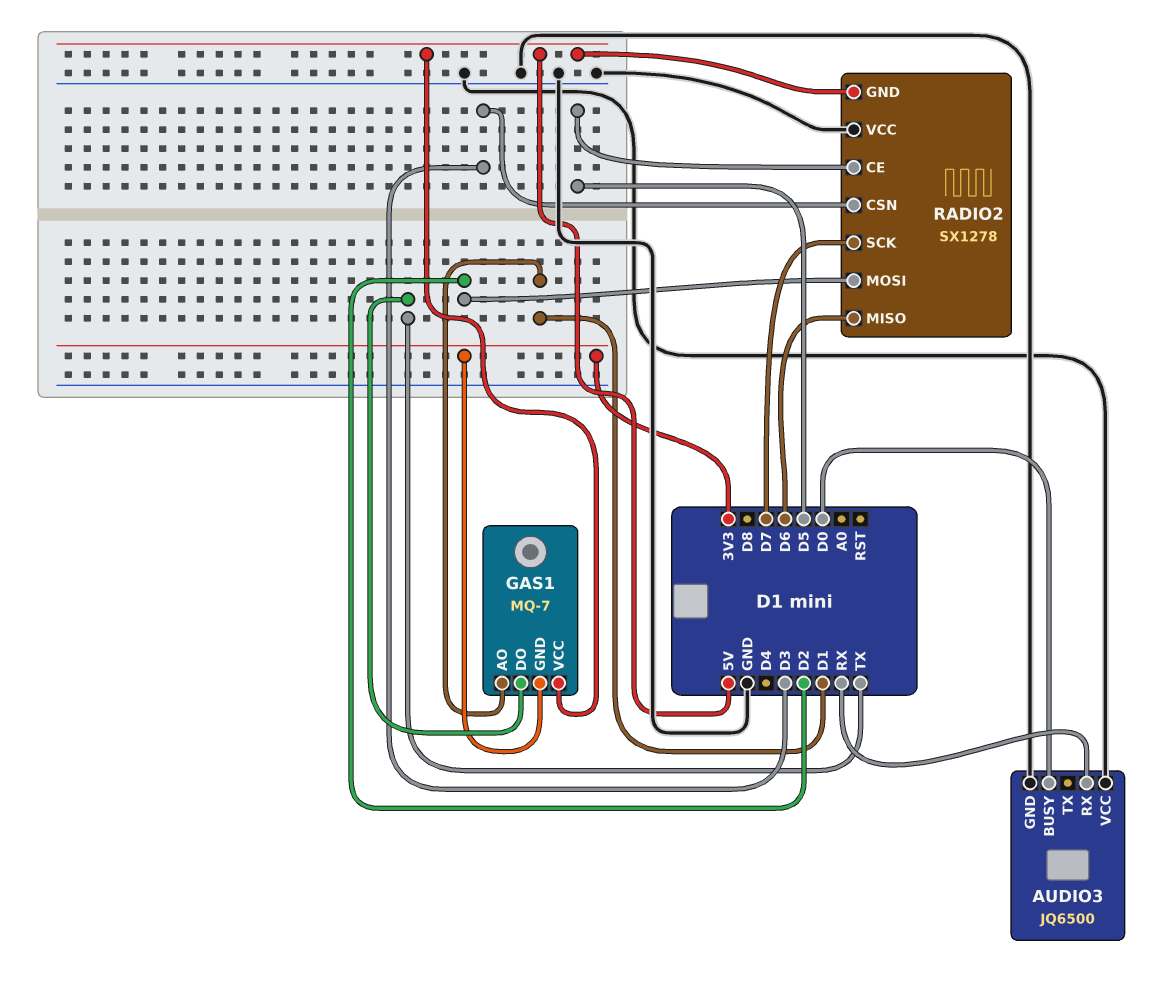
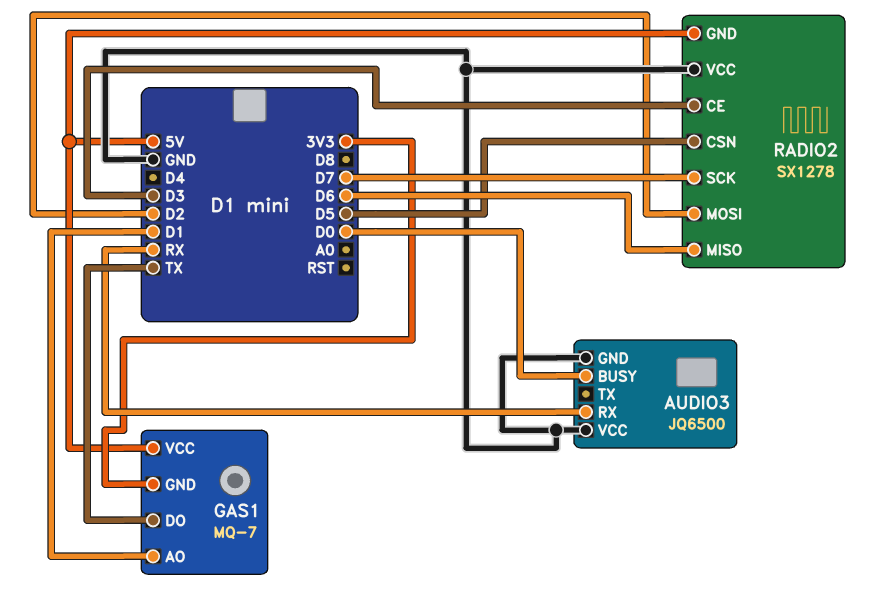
RADIO2 pin CE: D5 -> D3
RADIO2 pin CSN: D3 -> D5

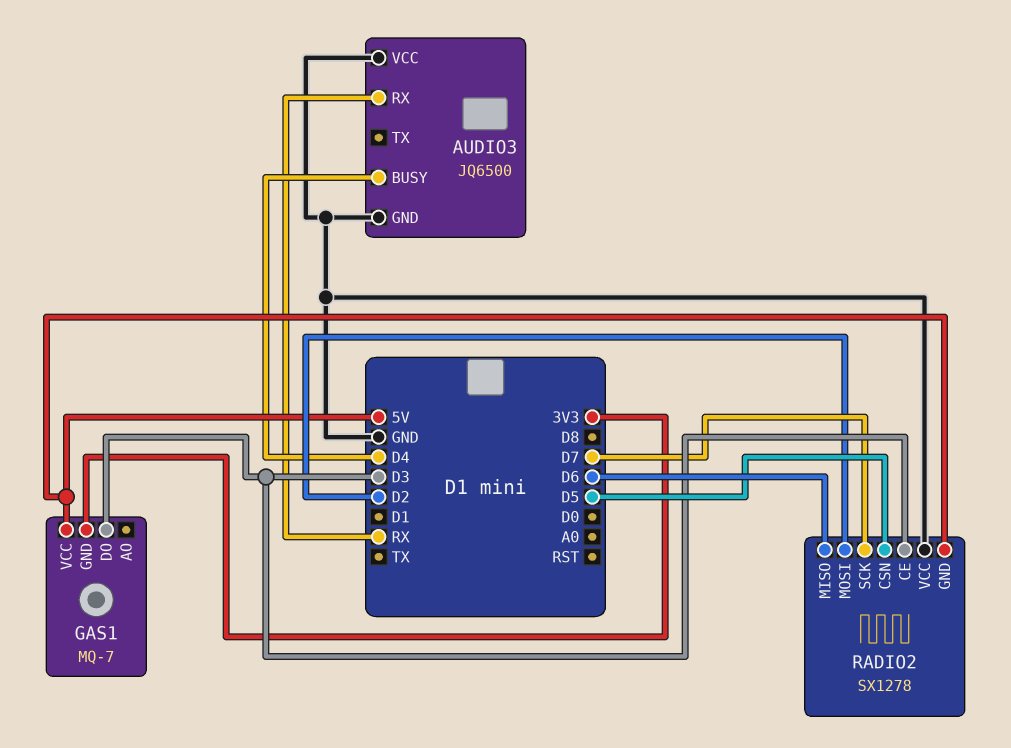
AUDIO3 pin BUSY: D0 -> D4
GAS1 pin AO: D1 -> none
GAS1 pin DO: TX -> D3

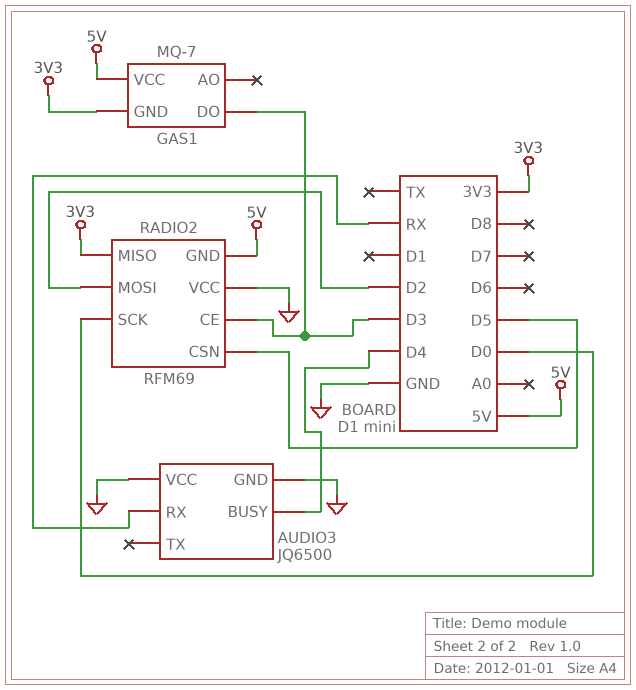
RADIO2: SX1278 -> RFM69
RADIO2 pin MISO: D6 -> 3V3
RADIO2 pin SCK: D7 -> D0

